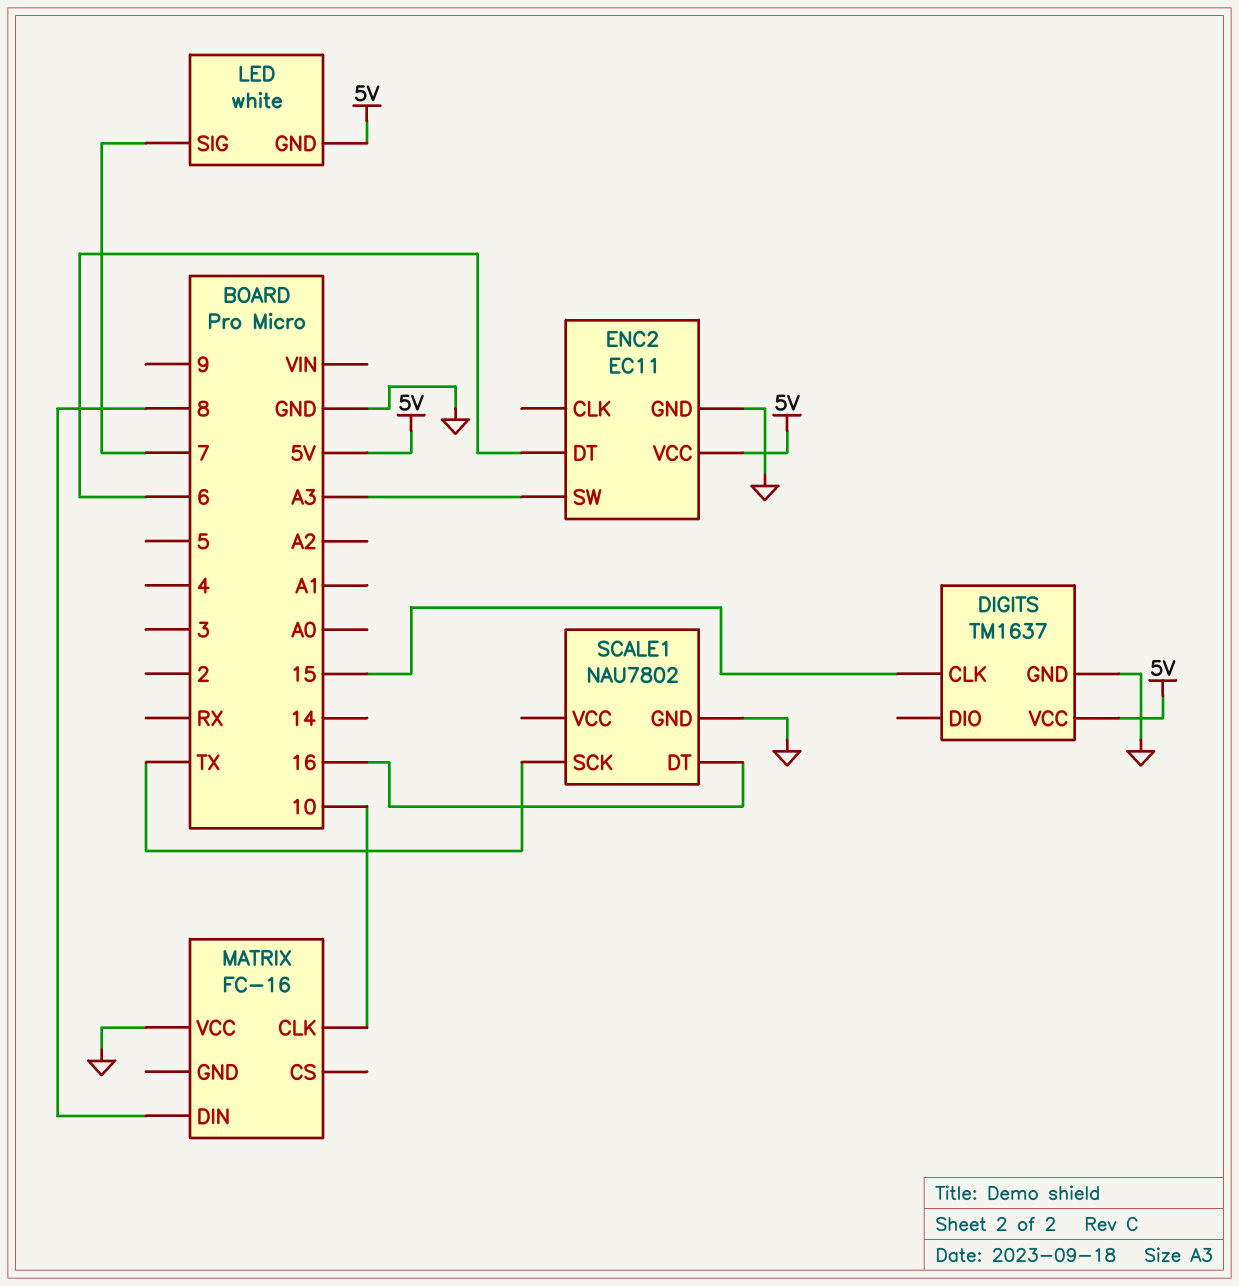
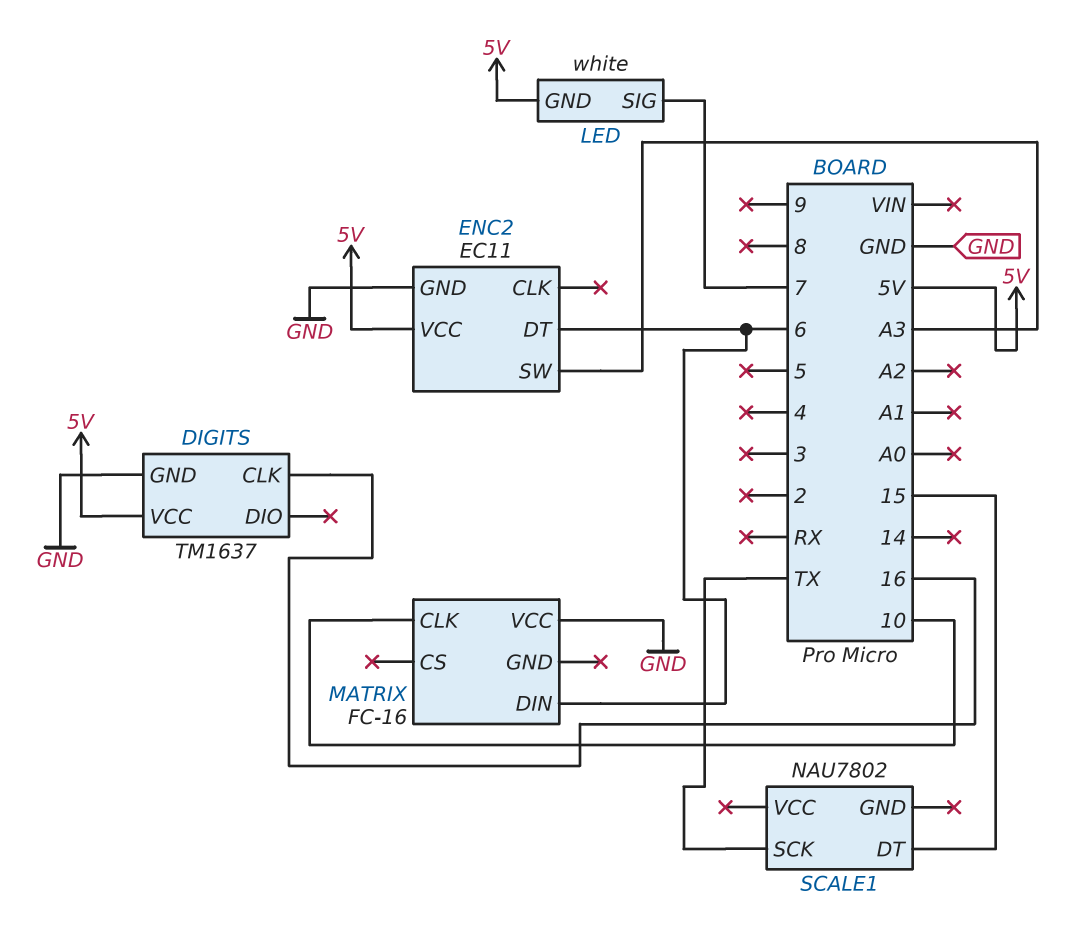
DIGITS pin CLK: 15 -> 16
MATRIX pin DIN: 8 -> 6
SCALE1 pin DT: 16 -> 15
SCALE1 pin GND: GND -> none

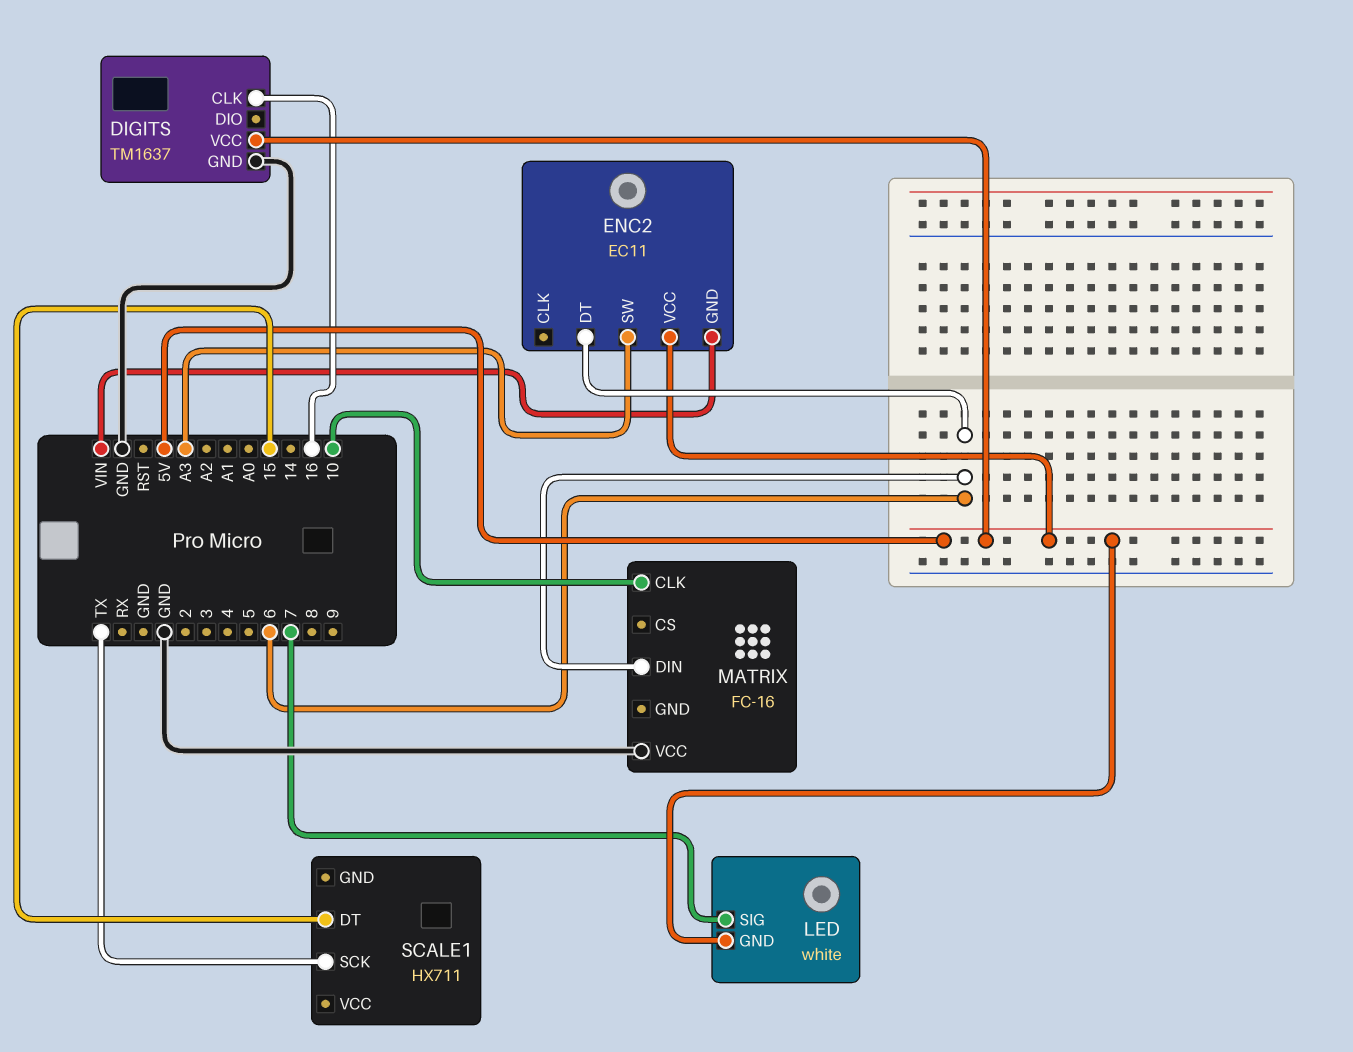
ENC2 pin GND: GND -> VIN
SCALE1: NAU7802 -> HX711

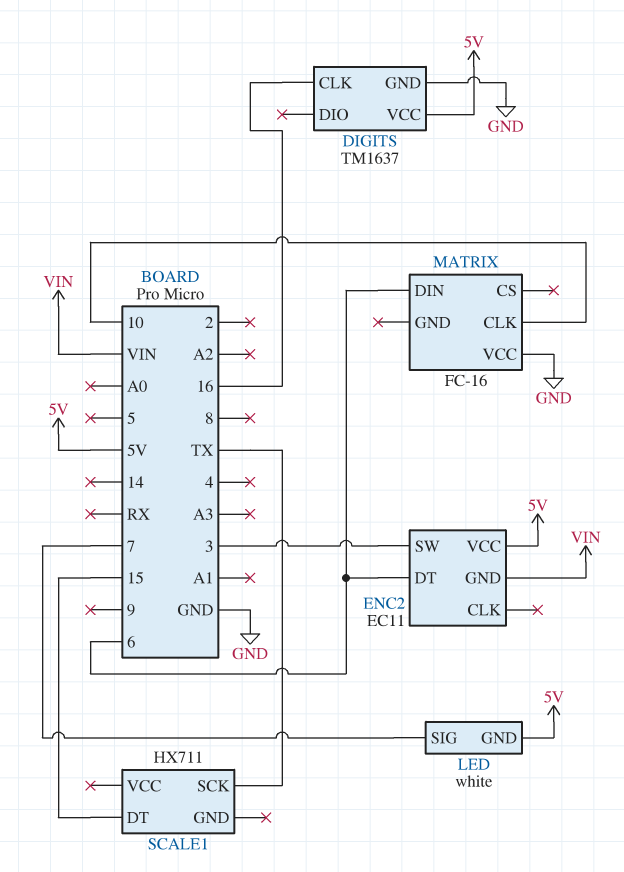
ENC2 pin SW: A3 -> 3

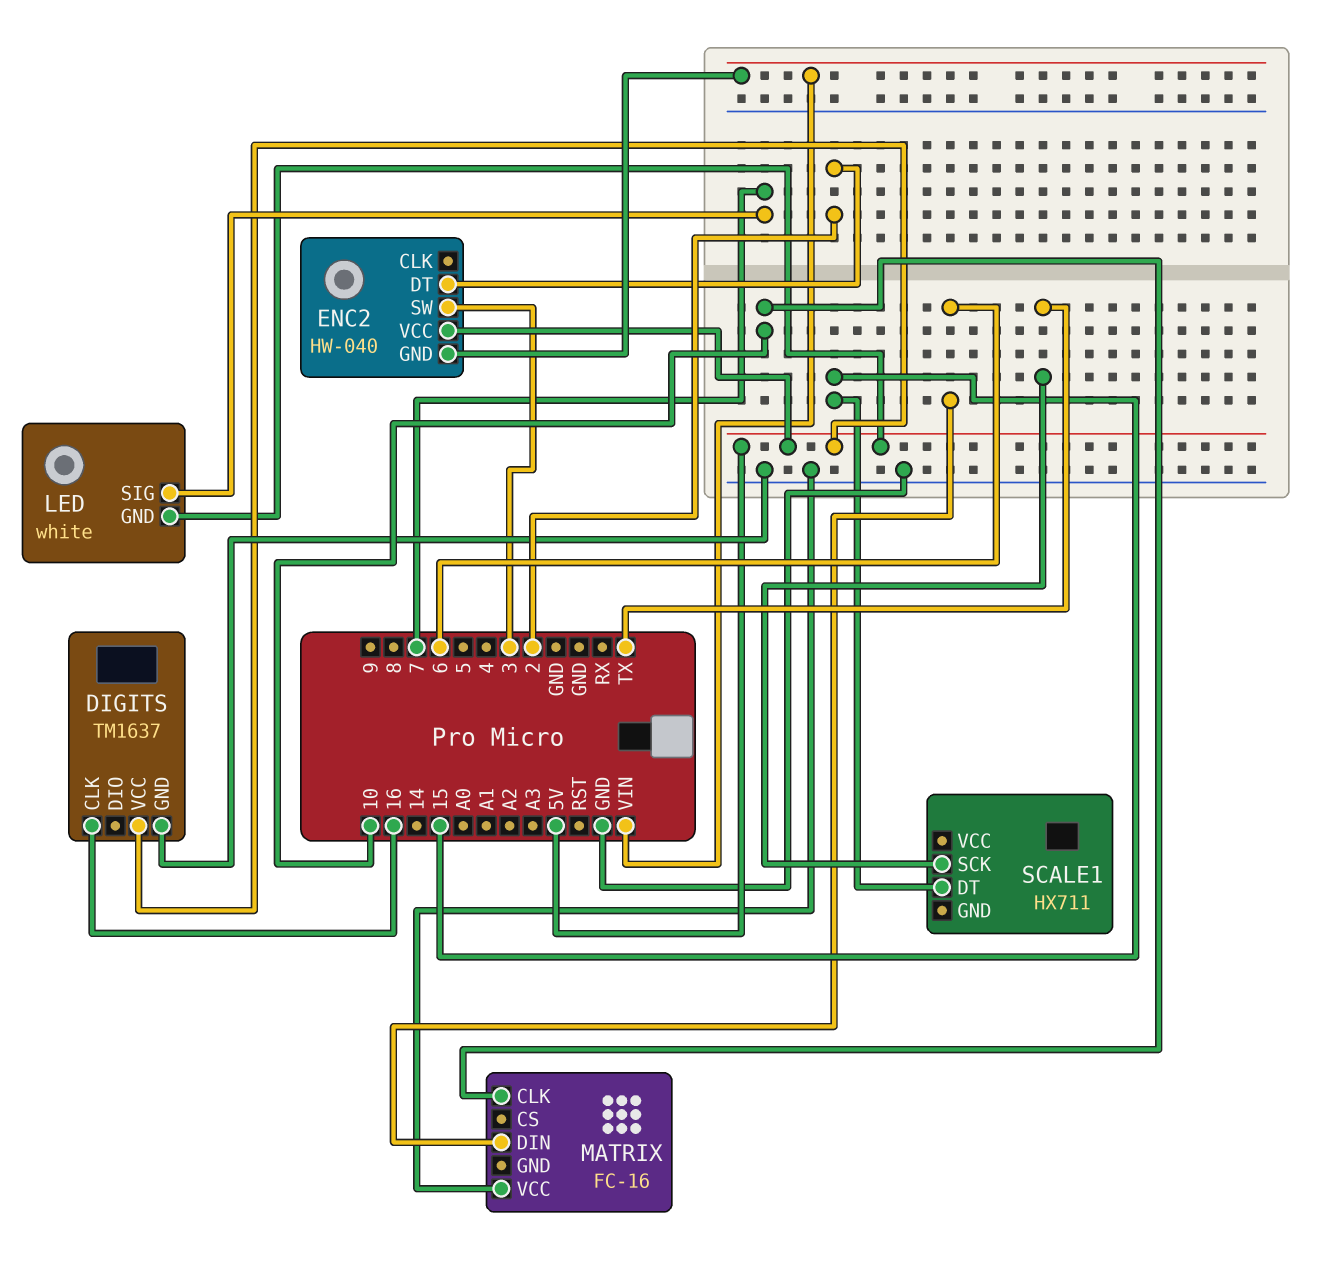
ENC2: EC11 -> HW-040
ENC2 pin DT: 6 -> 2

